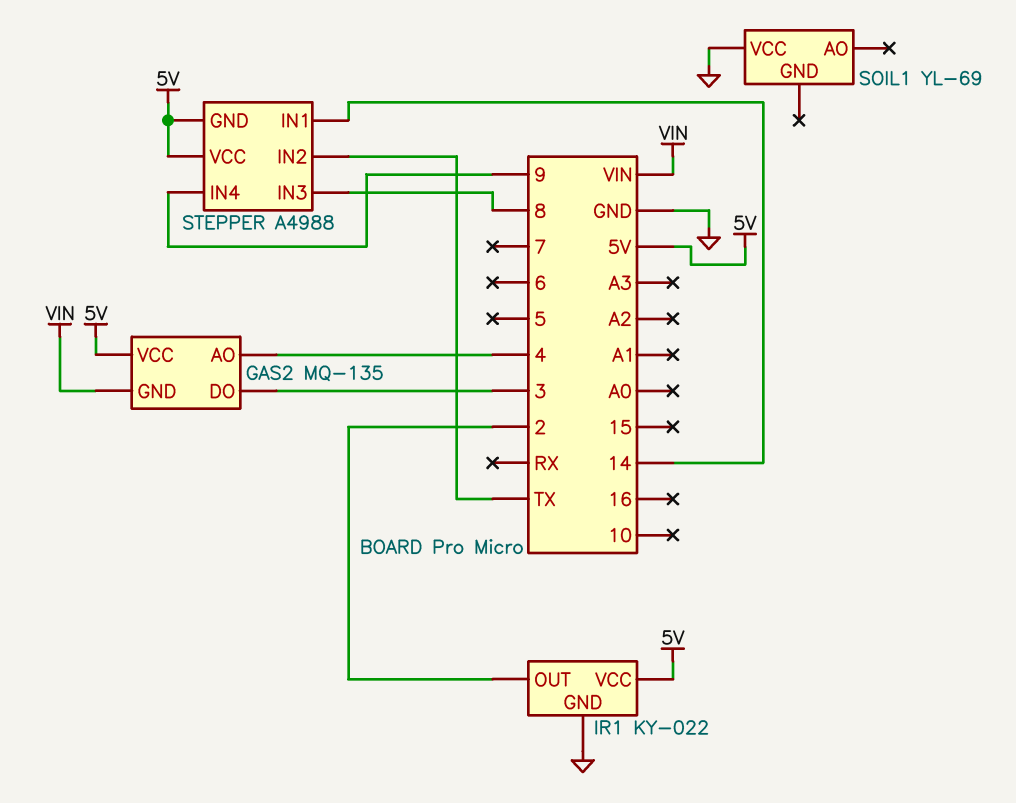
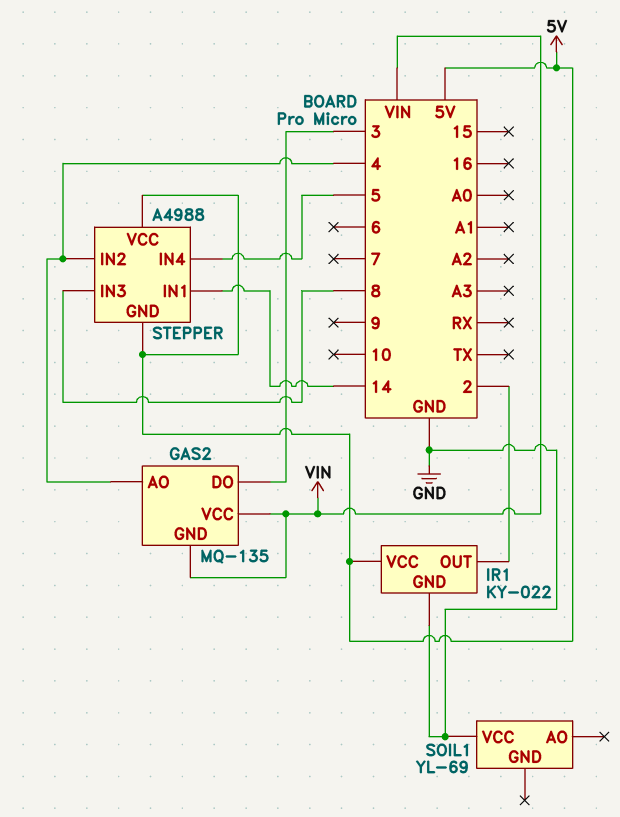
GAS2 pin VCC: 5V -> VIN
STEPPER pin IN2: TX -> 4
STEPPER pin IN4: 9 -> 5

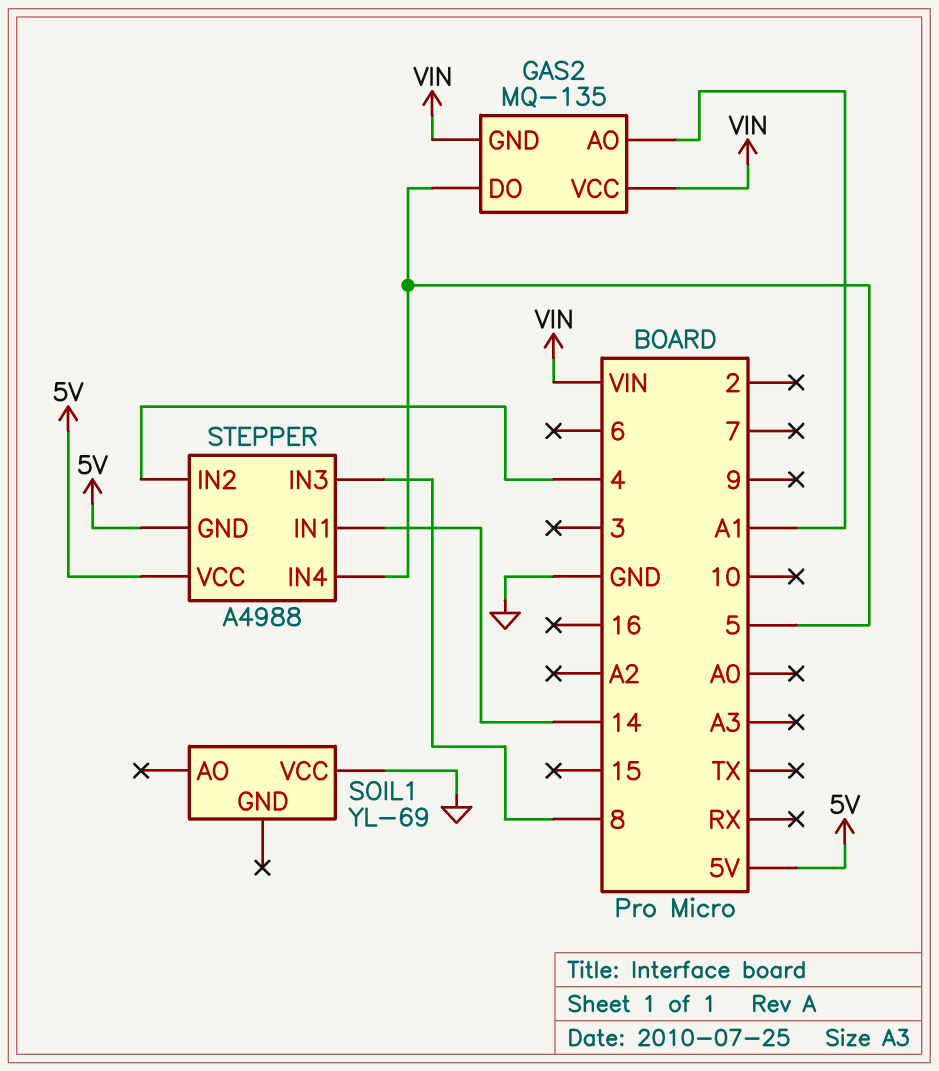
GAS2 pin AO: 4 -> A1
GAS2 pin DO: 3 -> 5
IR1: KY-022 -> none
IR1 pin GND: GND -> none
IR1 pin OUT: 2 -> none
IR1 pin VCC: 5V -> none

